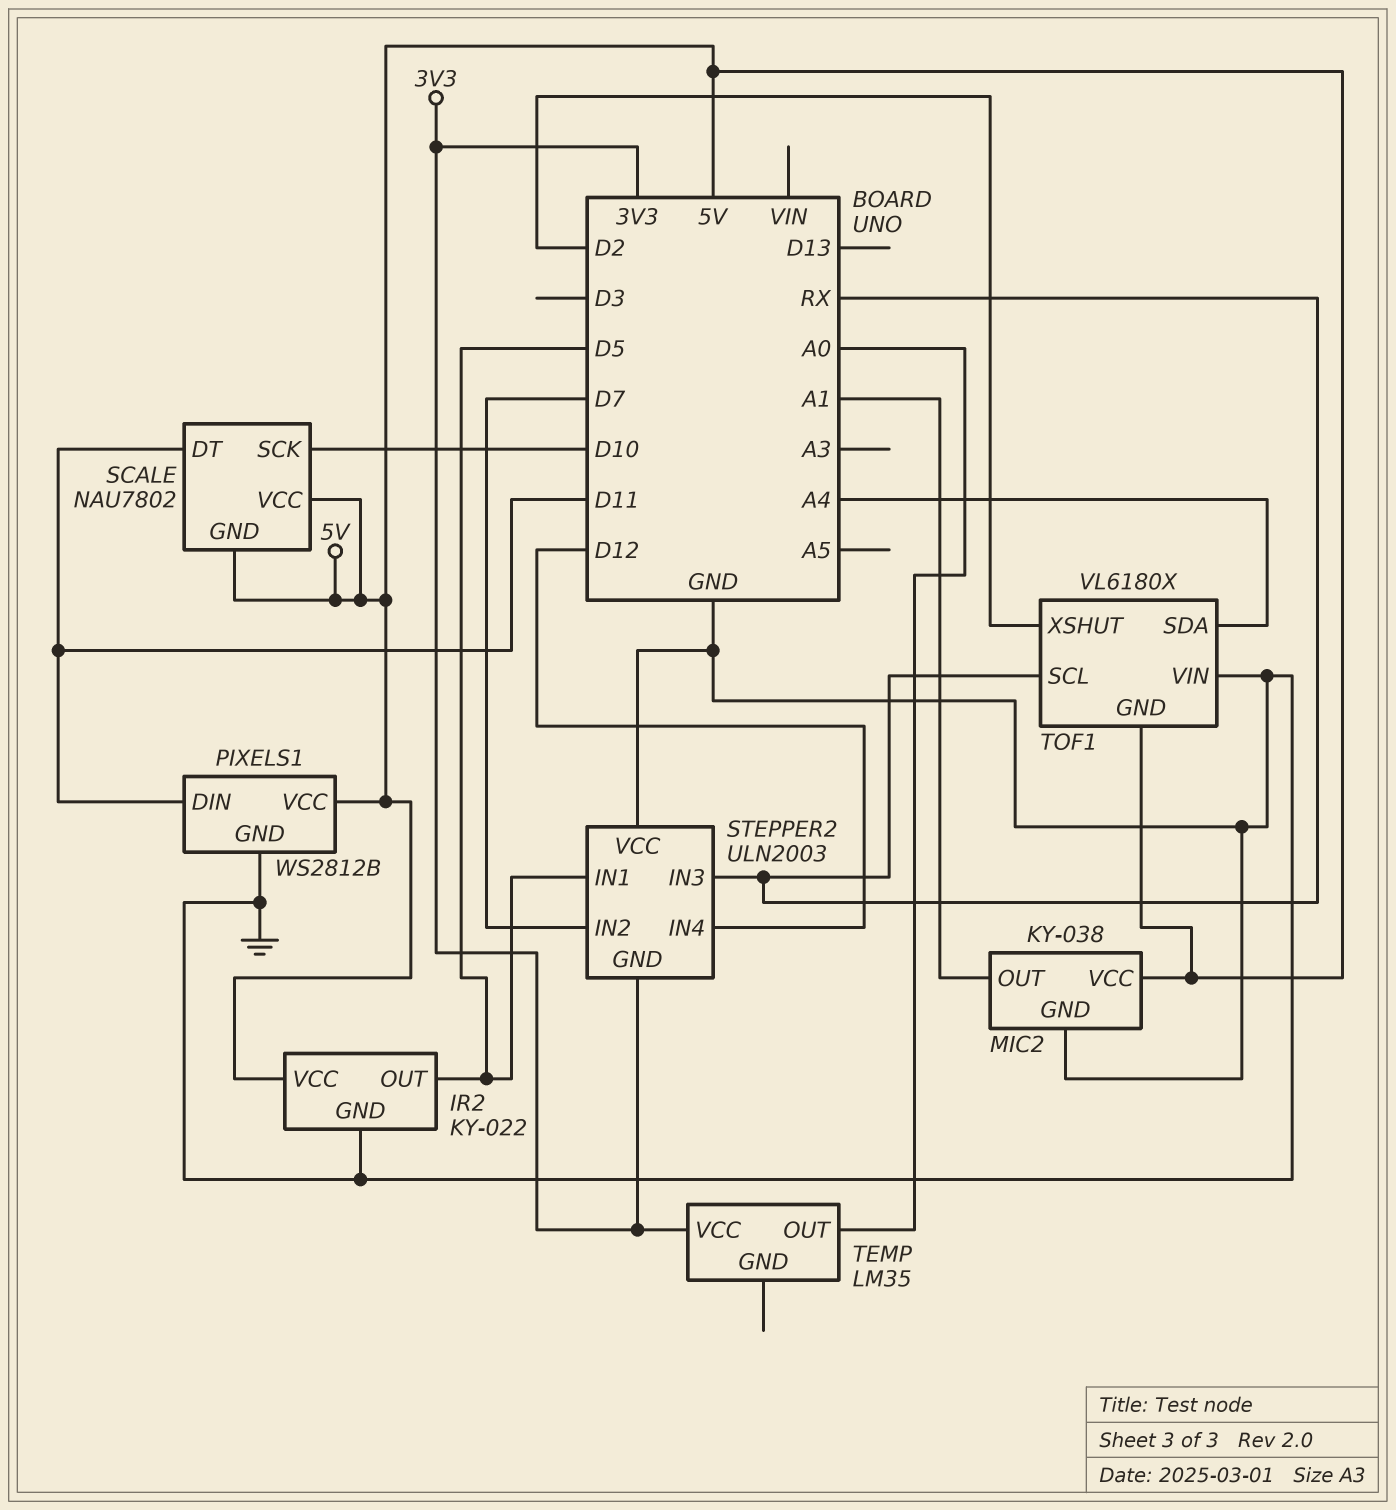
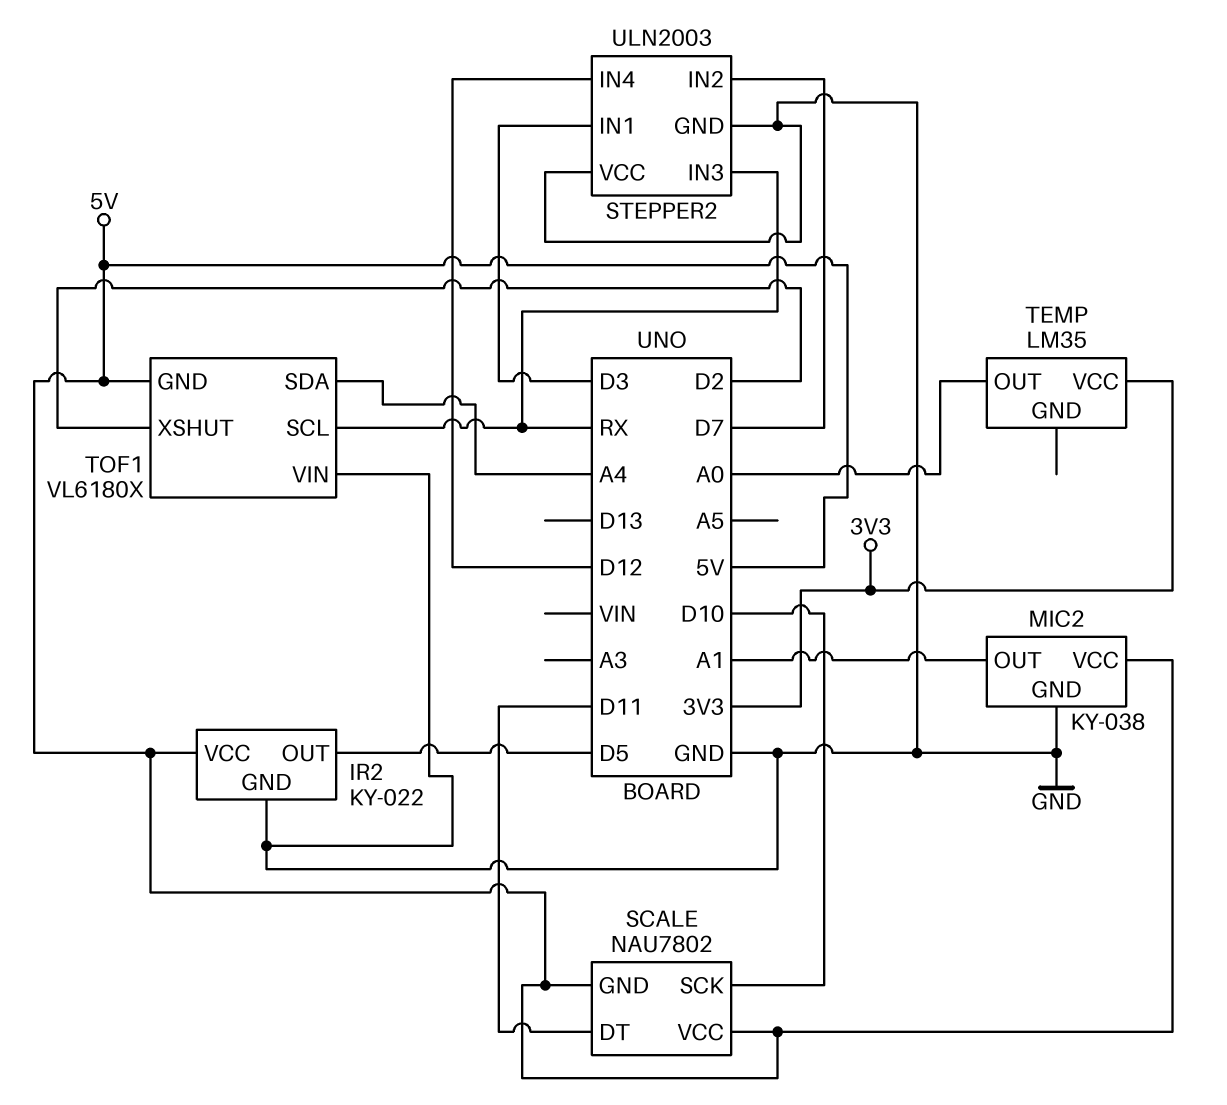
PIXELS1: WS2812B -> none
PIXELS1 pin DIN: D11 -> none
PIXELS1 pin GND: GND -> none
PIXELS1 pin VCC: 5V -> none
STEPPER2 pin GND: 3V3 -> GND
STEPPER2 pin IN1: D5 -> D3

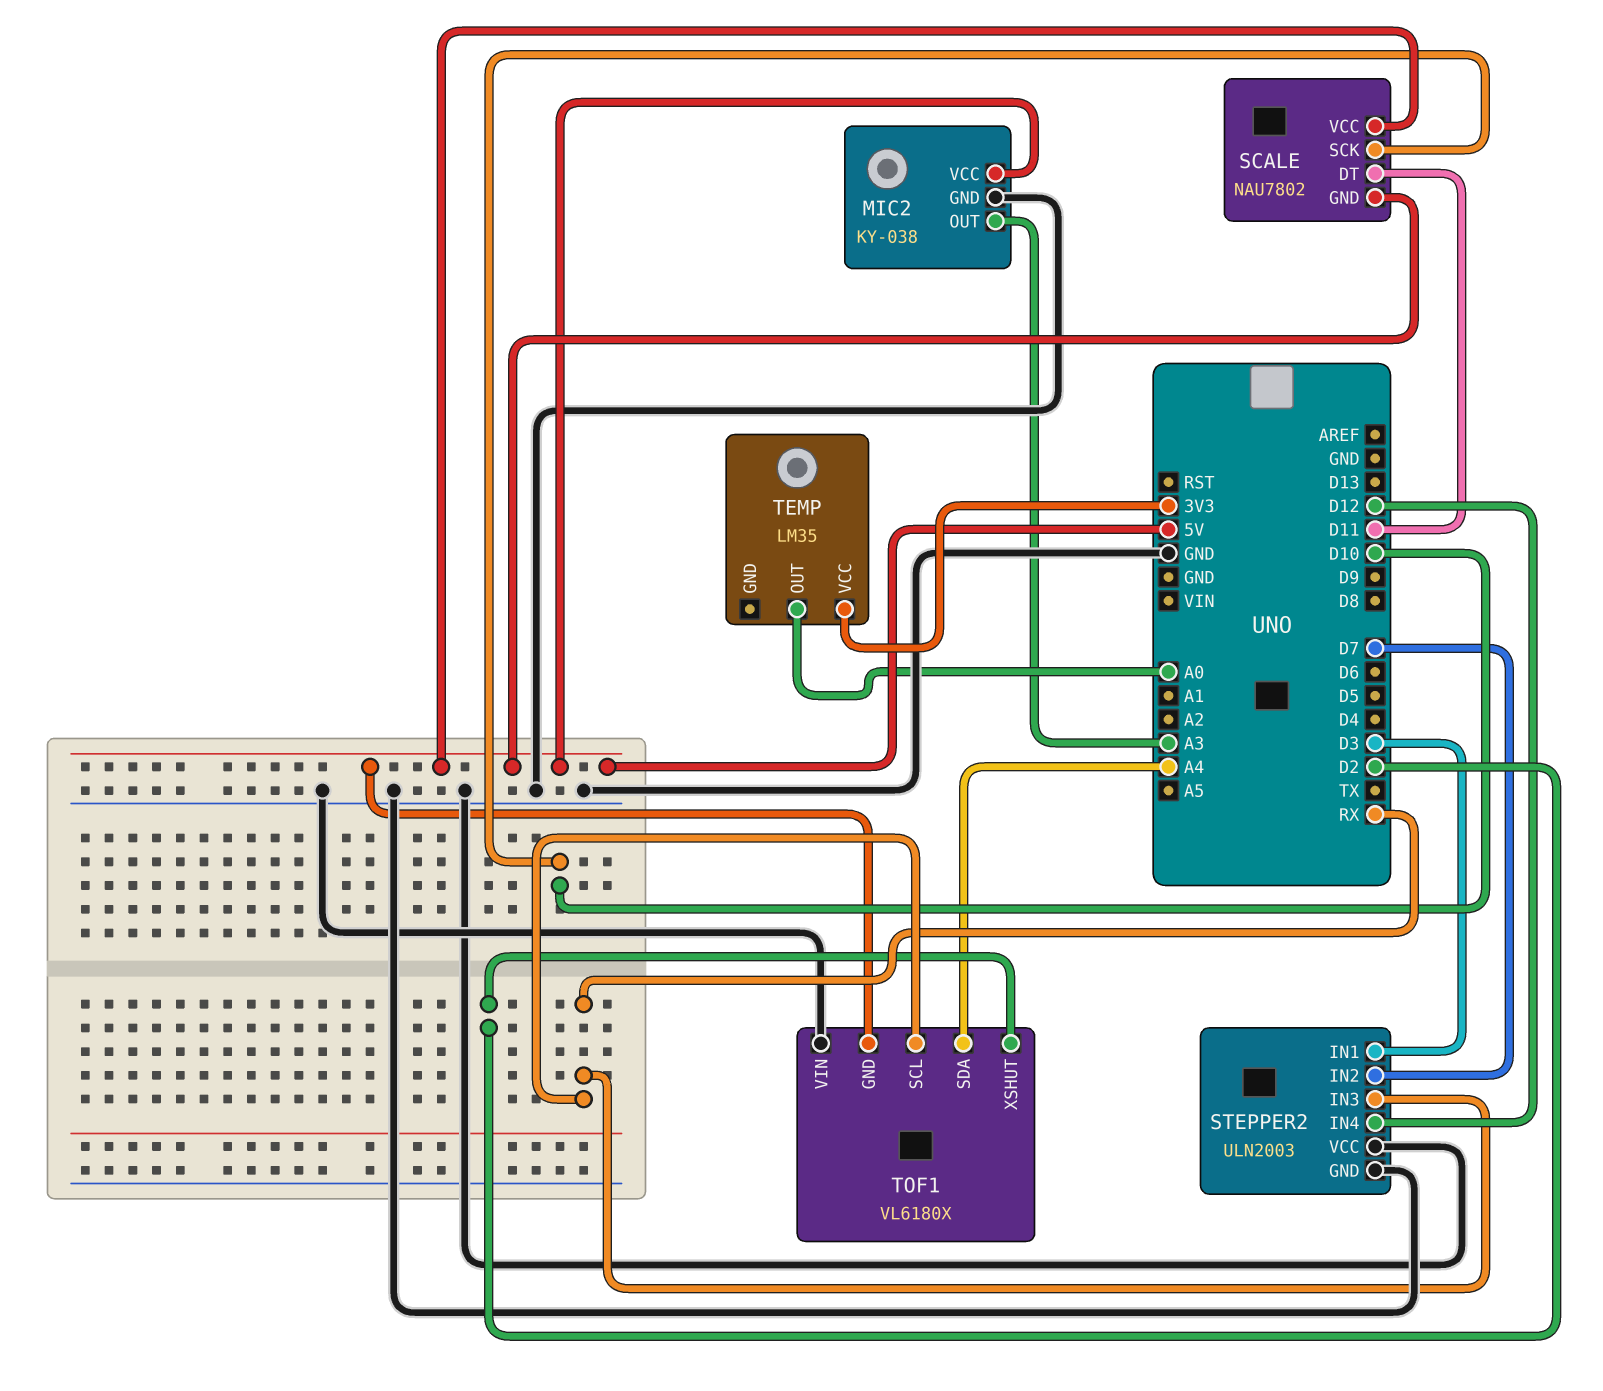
IR2: KY-022 -> none
IR2 pin GND: GND -> none
IR2 pin OUT: D5 -> none
IR2 pin VCC: 5V -> none
MIC2 pin OUT: A1 -> A3

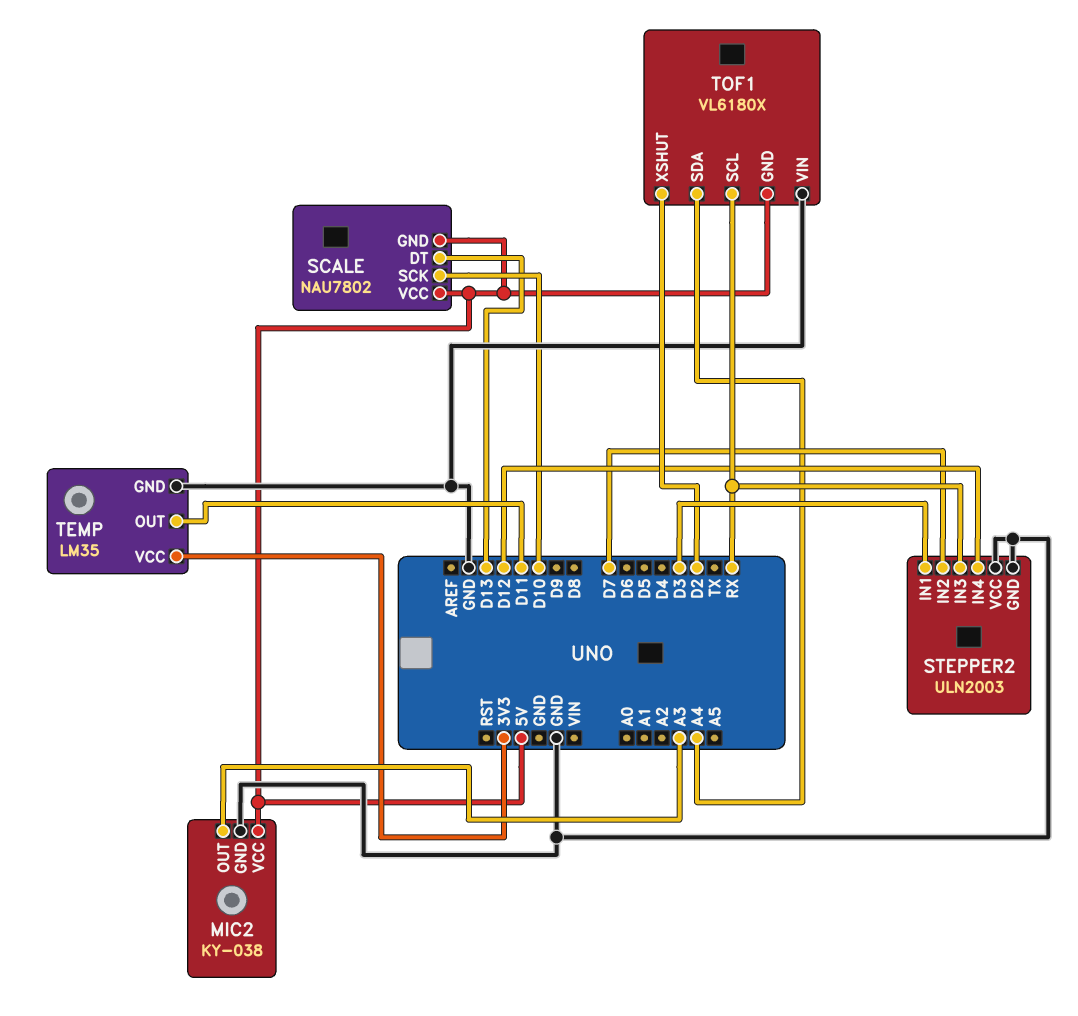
SCALE pin DT: D11 -> D13
TEMP pin GND: none -> GND
TEMP pin OUT: A0 -> D11

